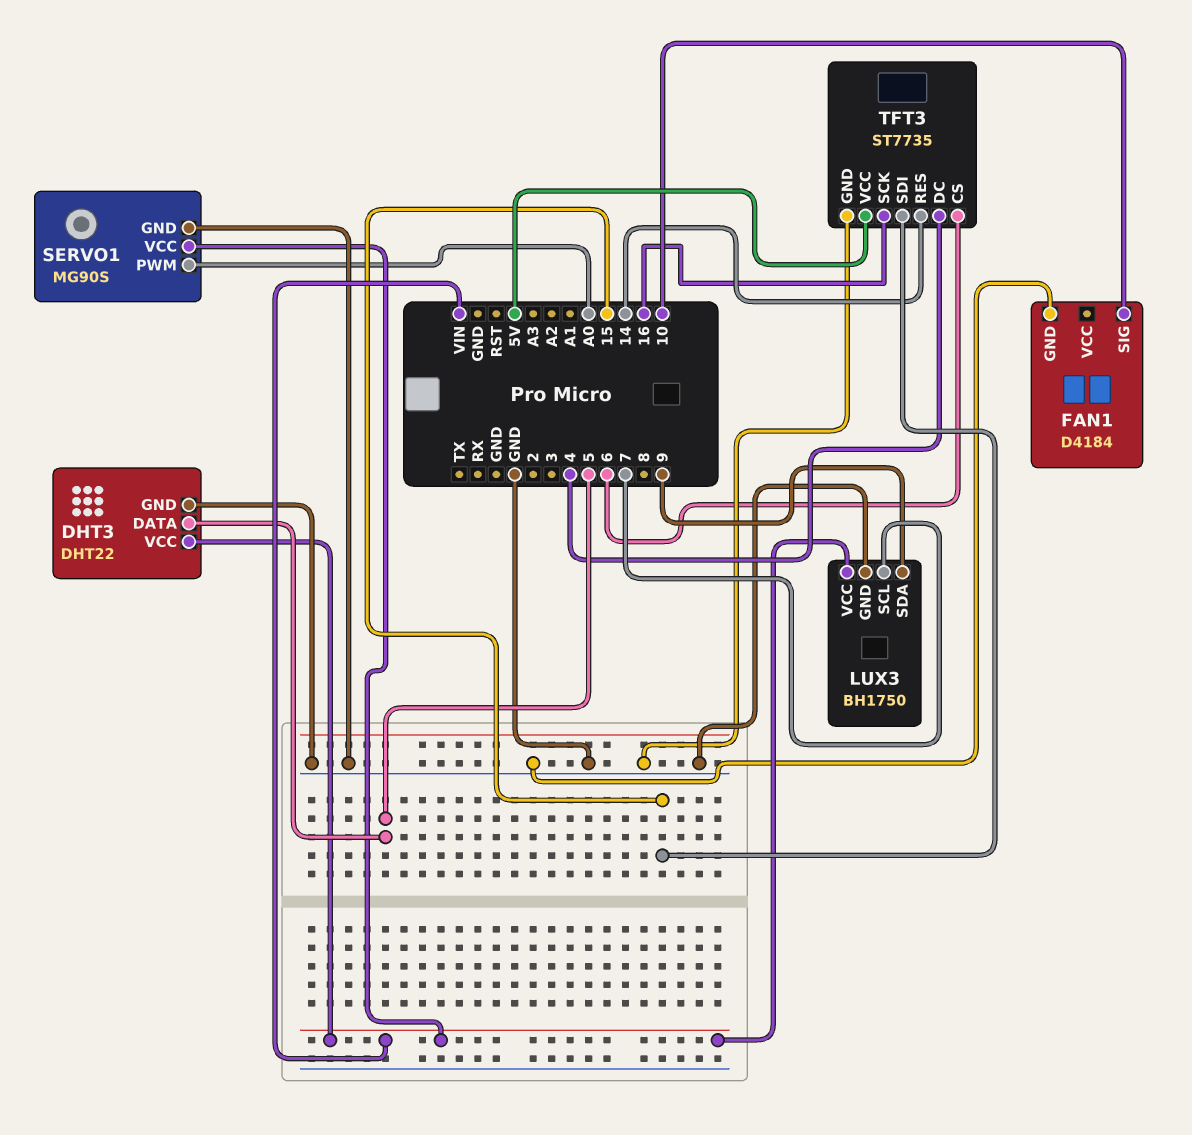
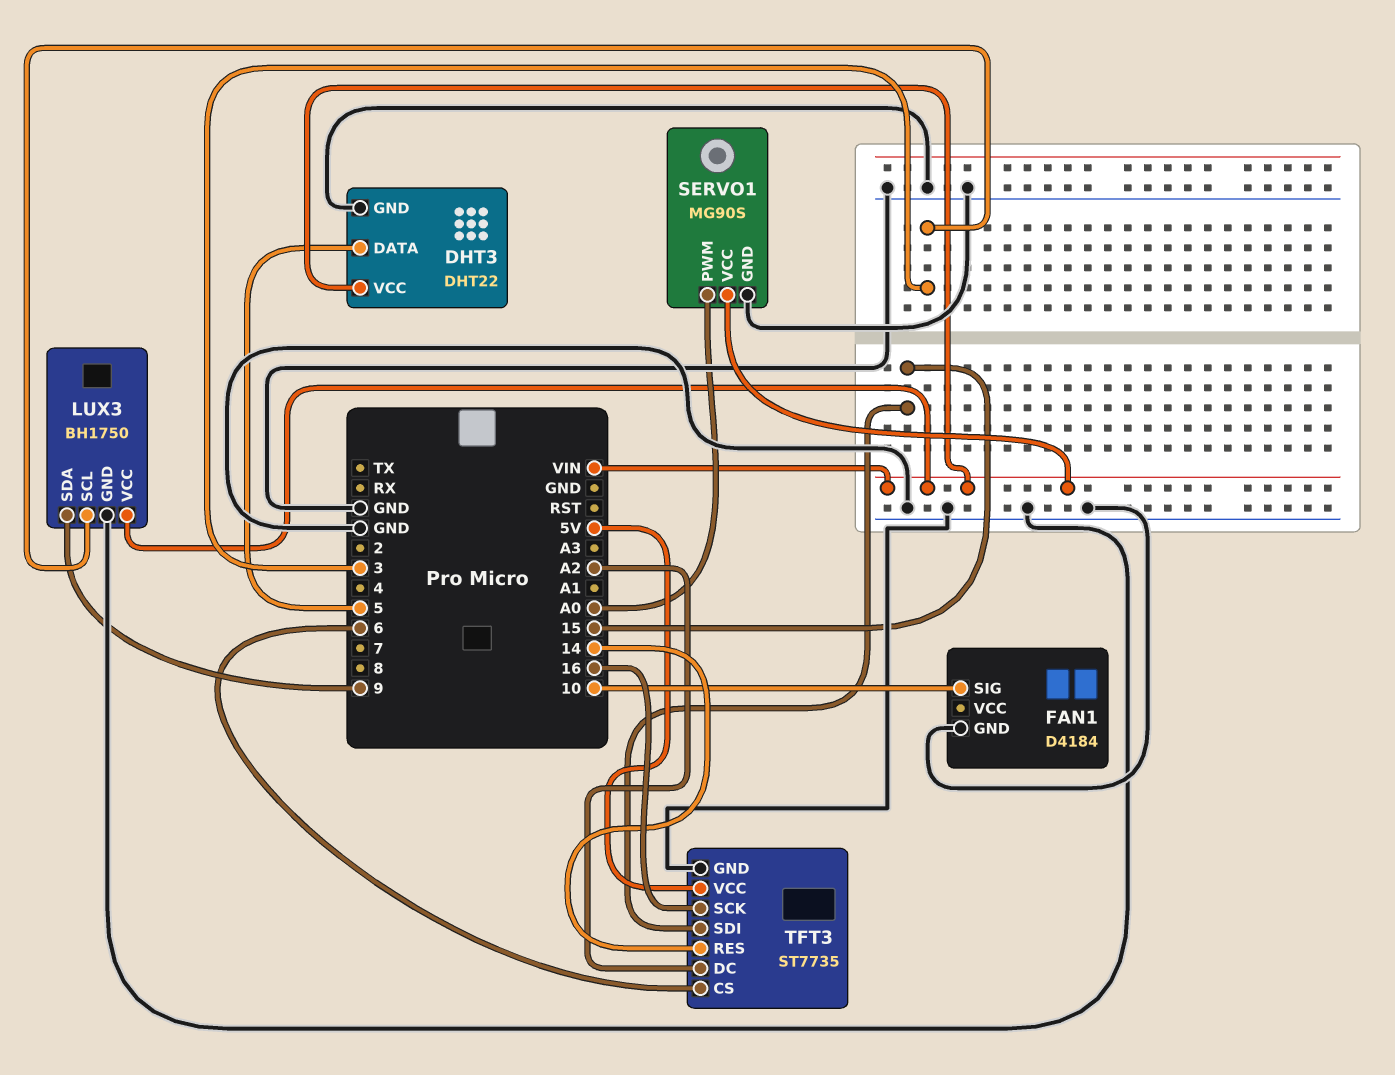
LUX3 pin SCL: 7 -> 3
TFT3 pin DC: 4 -> A2

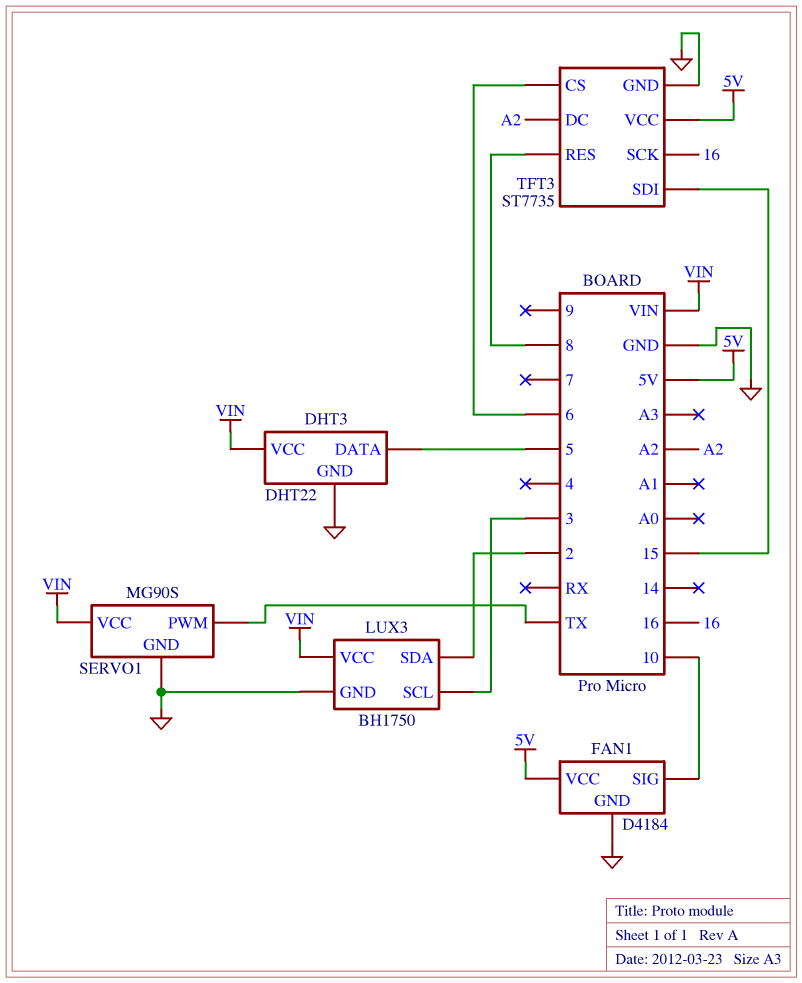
FAN1 pin VCC: none -> 5V
LUX3 pin SDA: 9 -> 2
SERVO1 pin PWM: A0 -> TX
TFT3 pin RES: 14 -> 8

